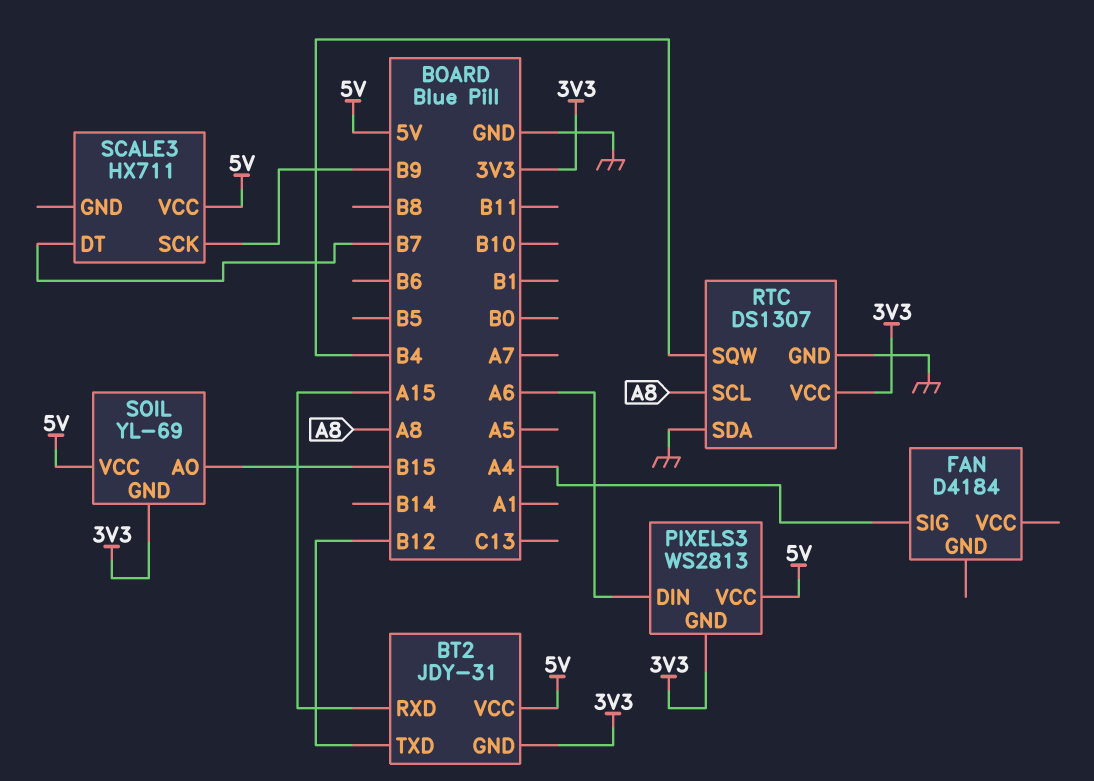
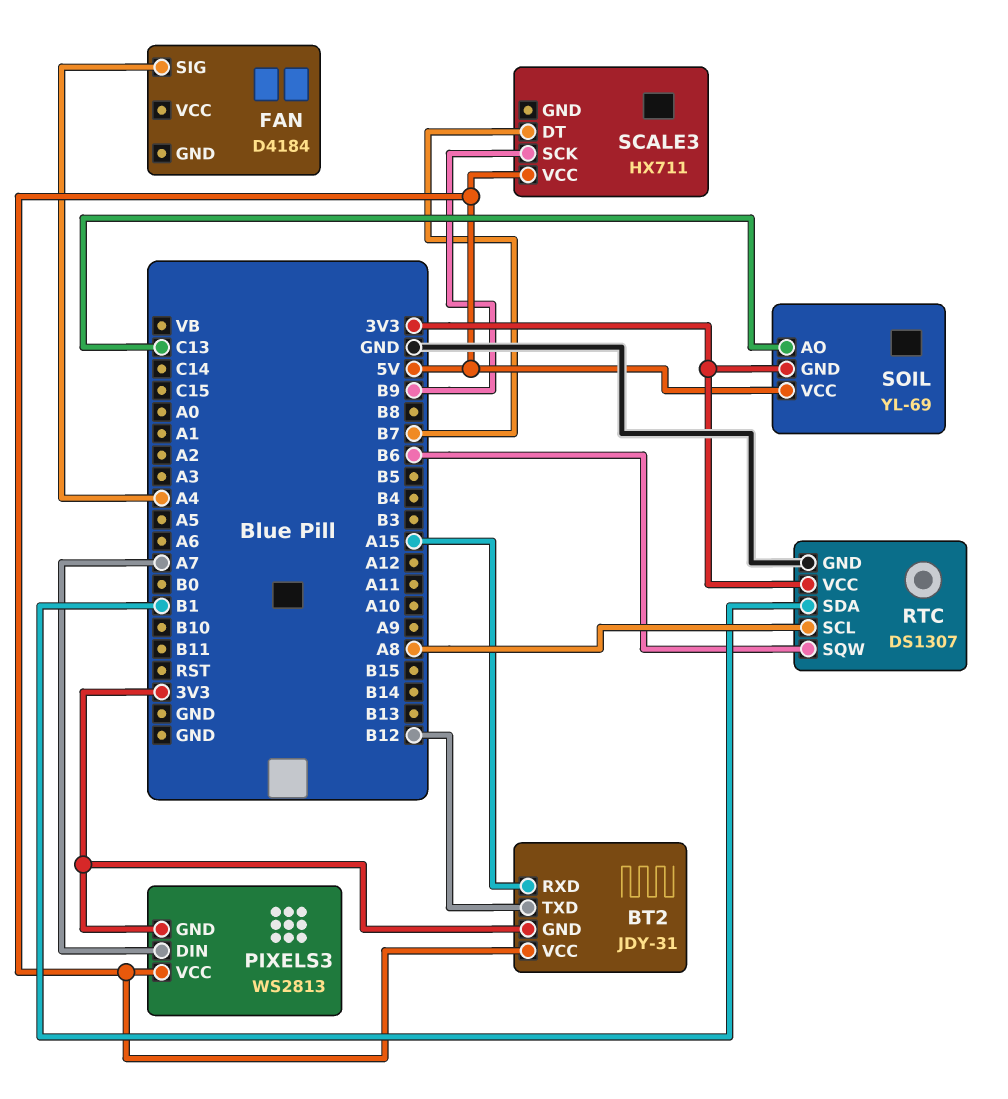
PIXELS3 pin DIN: A6 -> A7
RTC pin SDA: GND -> B1
RTC pin SQW: B4 -> B6
SOIL pin AO: B15 -> C13

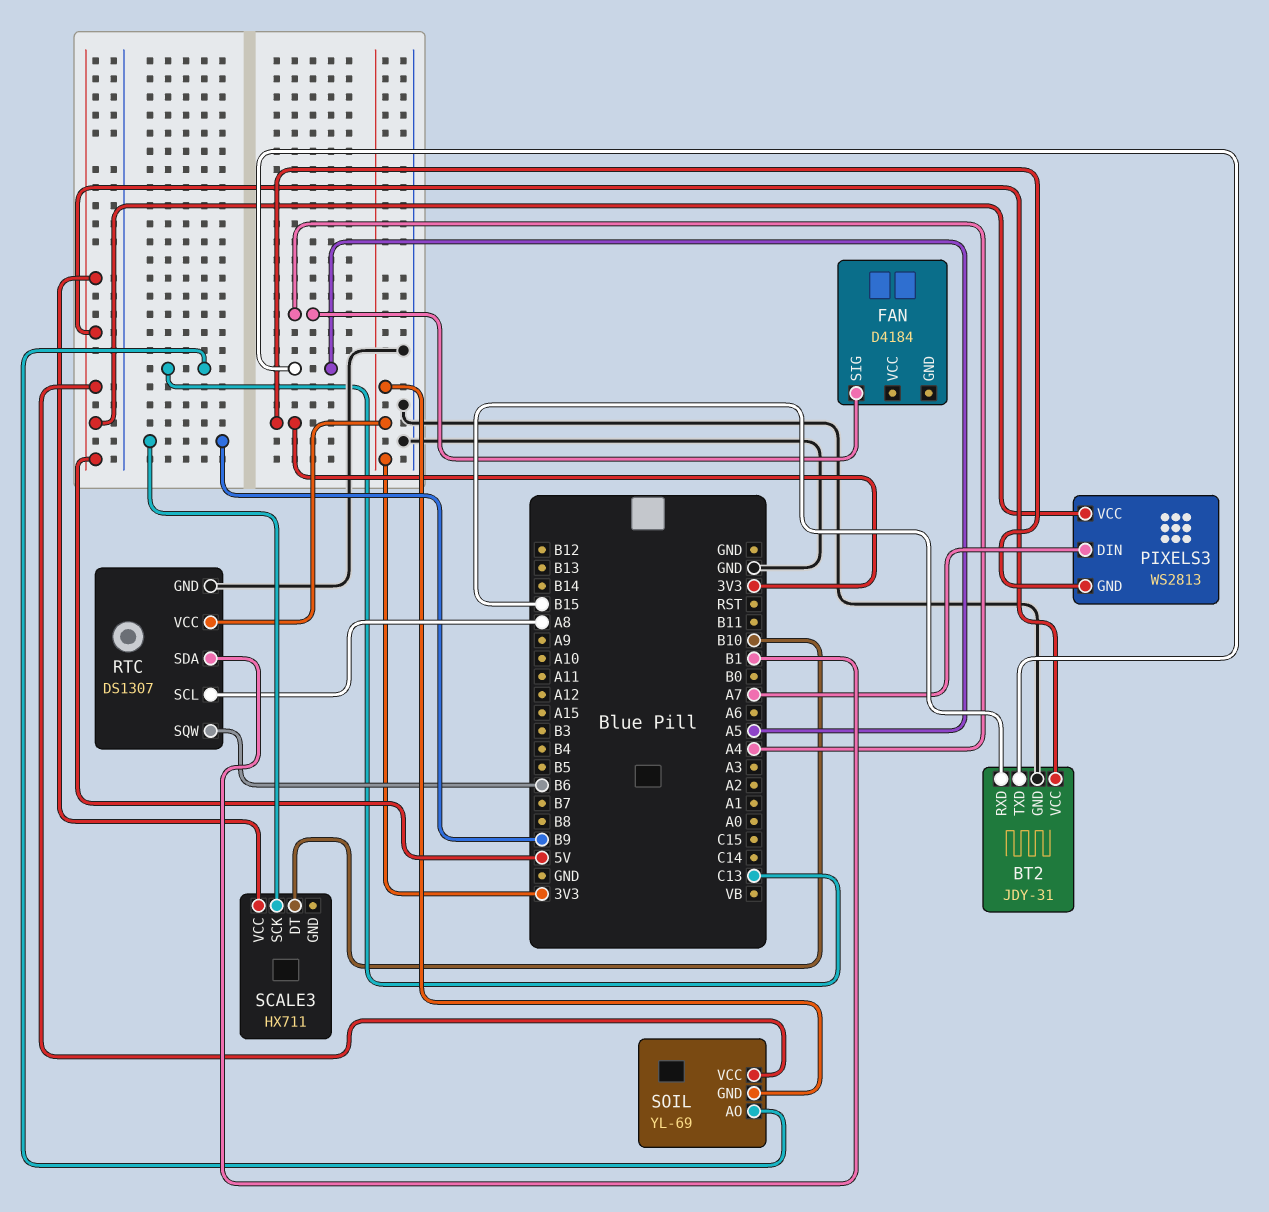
BT2 pin GND: 3V3 -> GND
BT2 pin RXD: A15 -> B15
BT2 pin TXD: B12 -> A5
SCALE3 pin DT: B7 -> B10

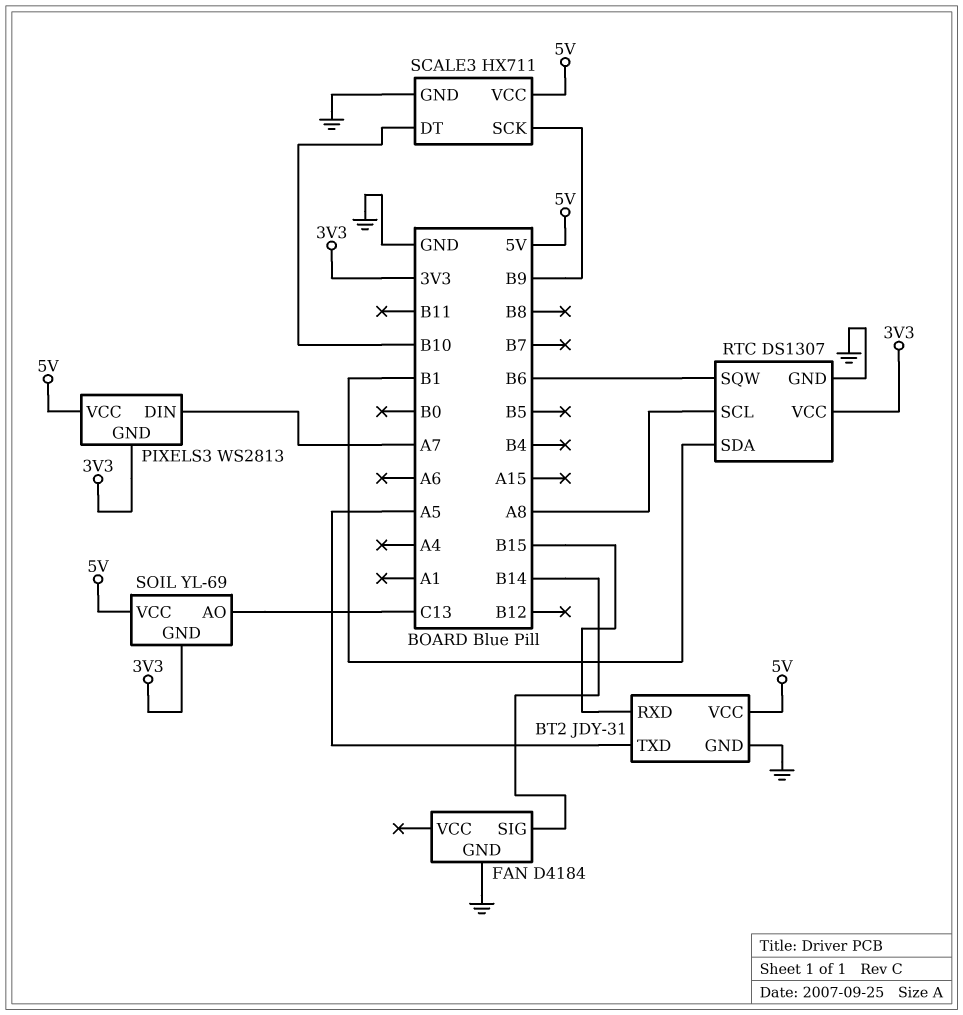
FAN pin GND: none -> GND
FAN pin SIG: A4 -> B14
SCALE3 pin GND: none -> GND

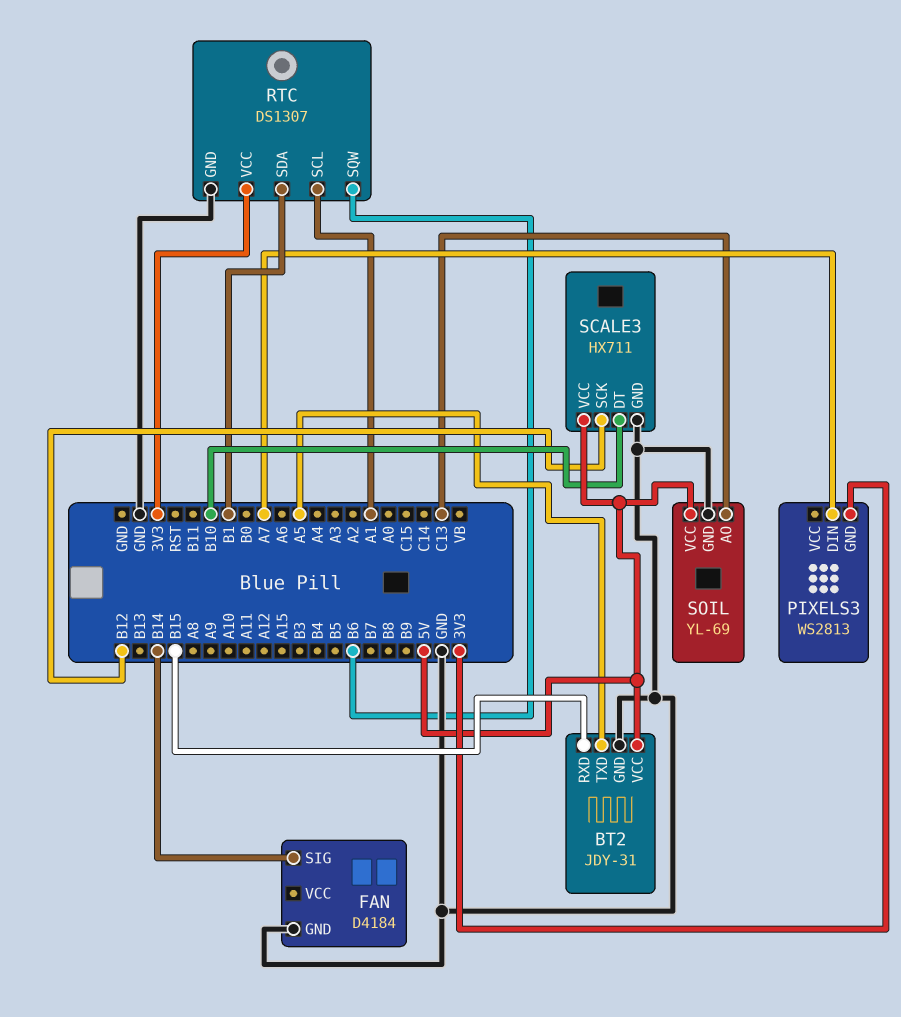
PIXELS3 pin VCC: 5V -> none
RTC pin SCL: A8 -> A1
SCALE3 pin SCK: B9 -> B12
SOIL pin GND: 3V3 -> GND

